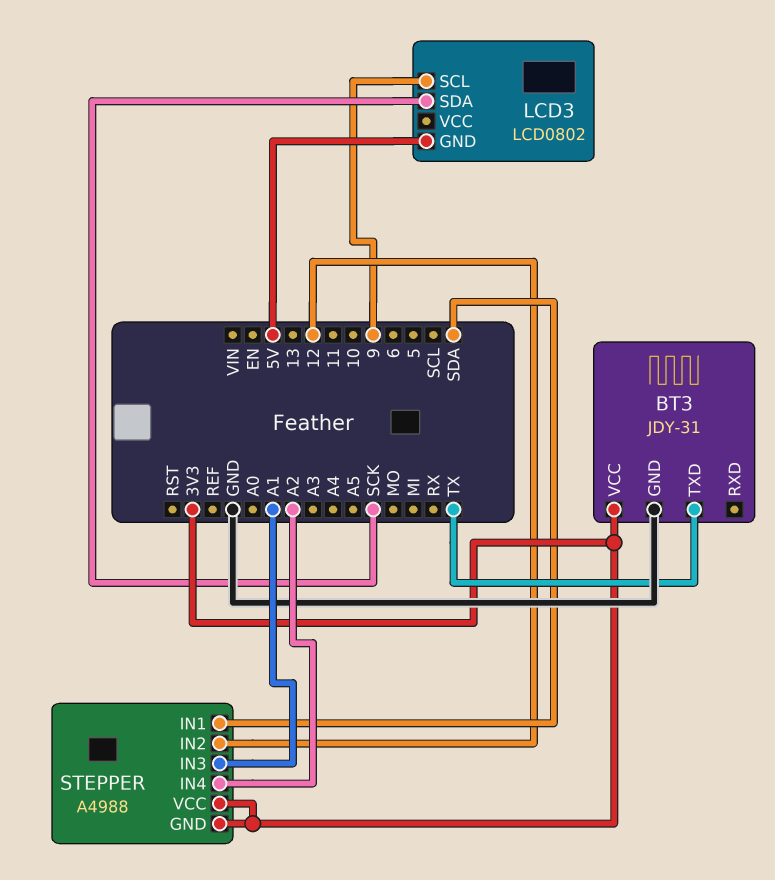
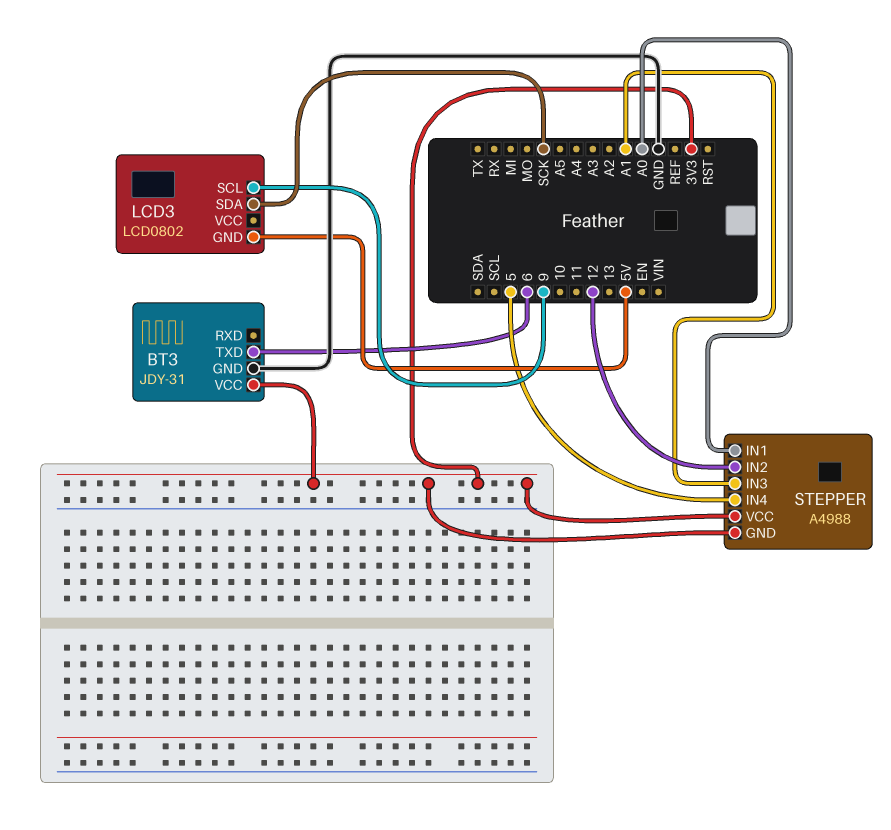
BT3 pin TXD: TX -> 6
STEPPER pin IN1: SDA -> A0
STEPPER pin IN4: A2 -> 5

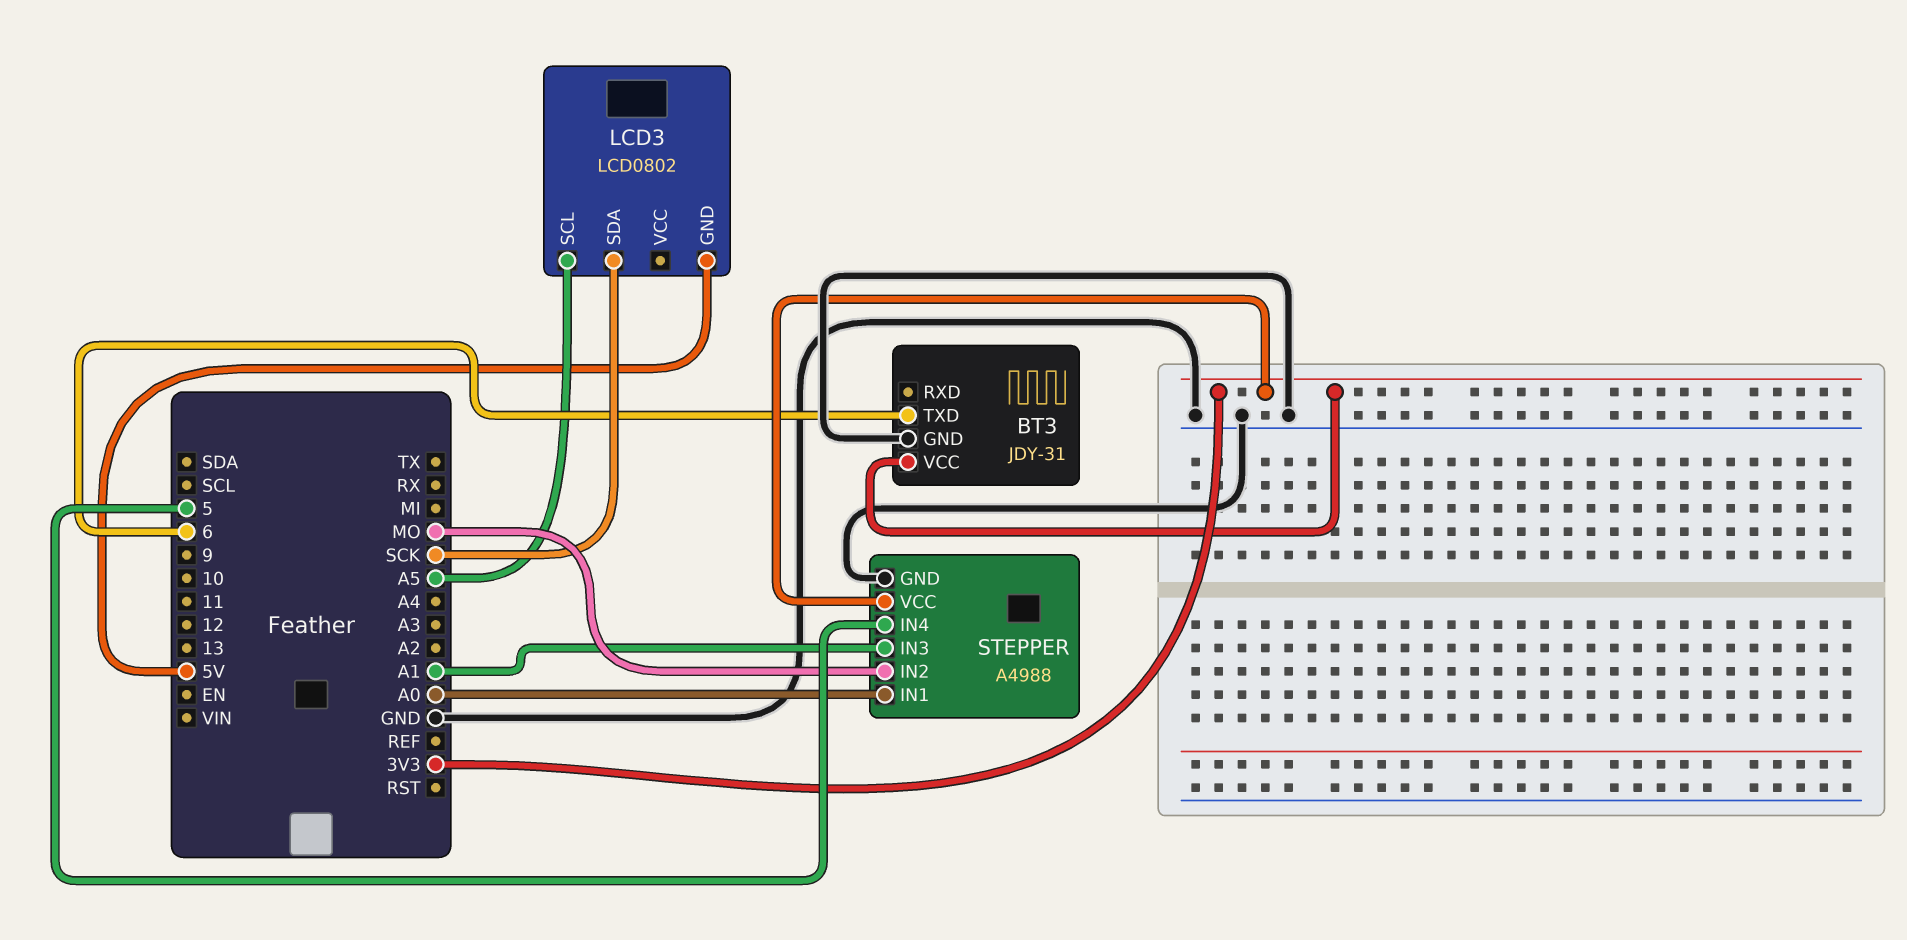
LCD3 pin SCL: 9 -> A5
STEPPER pin GND: 3V3 -> GND
STEPPER pin IN2: 12 -> MO

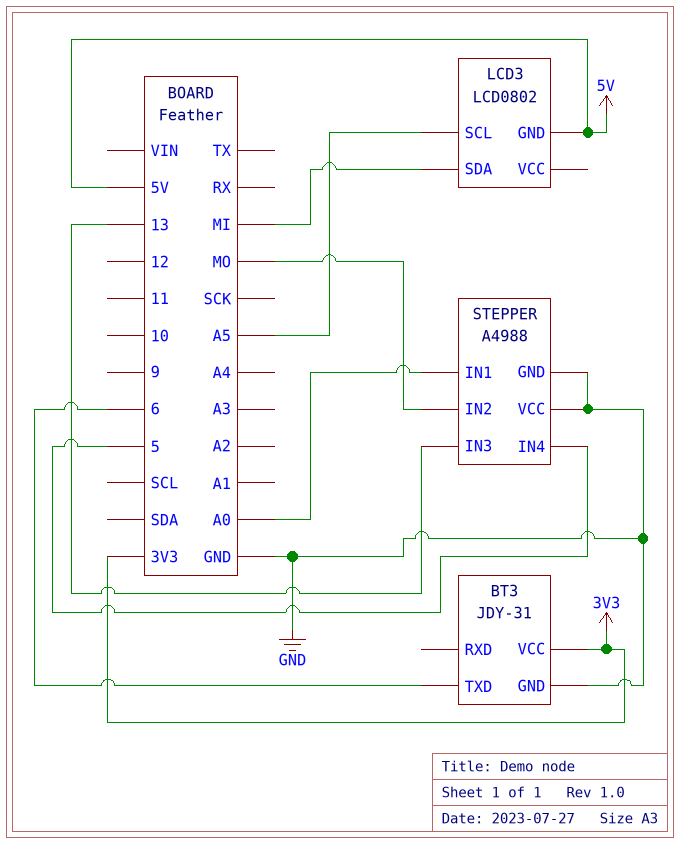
LCD3 pin SDA: SCK -> MI
STEPPER pin IN3: A1 -> 13
STEPPER pin VCC: 3V3 -> GND

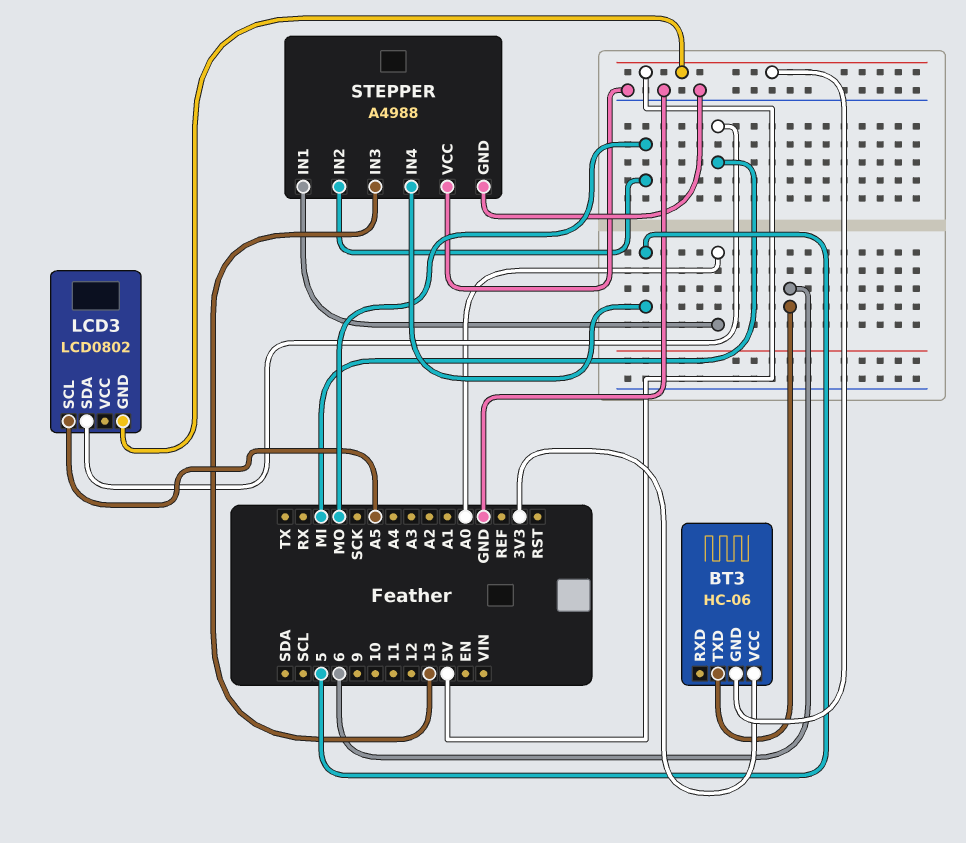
BT3: JDY-31 -> HC-06
BT3 pin GND: GND -> 5V

